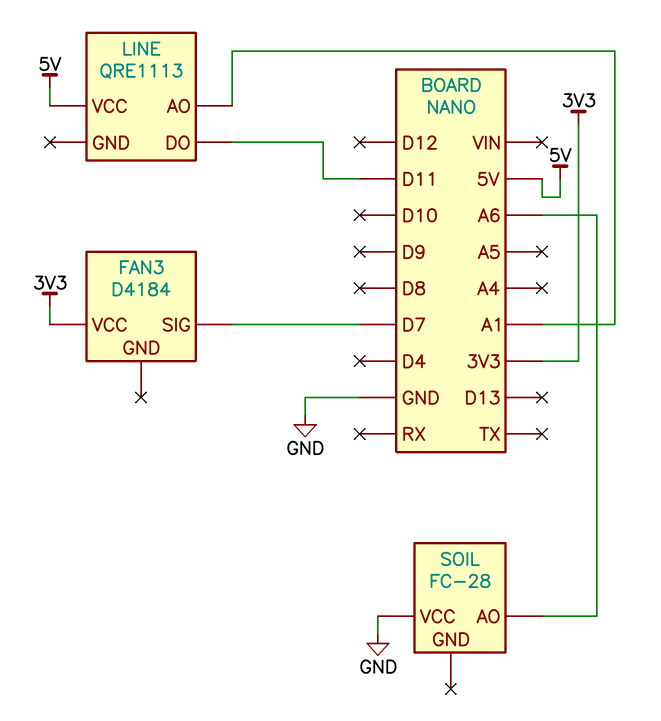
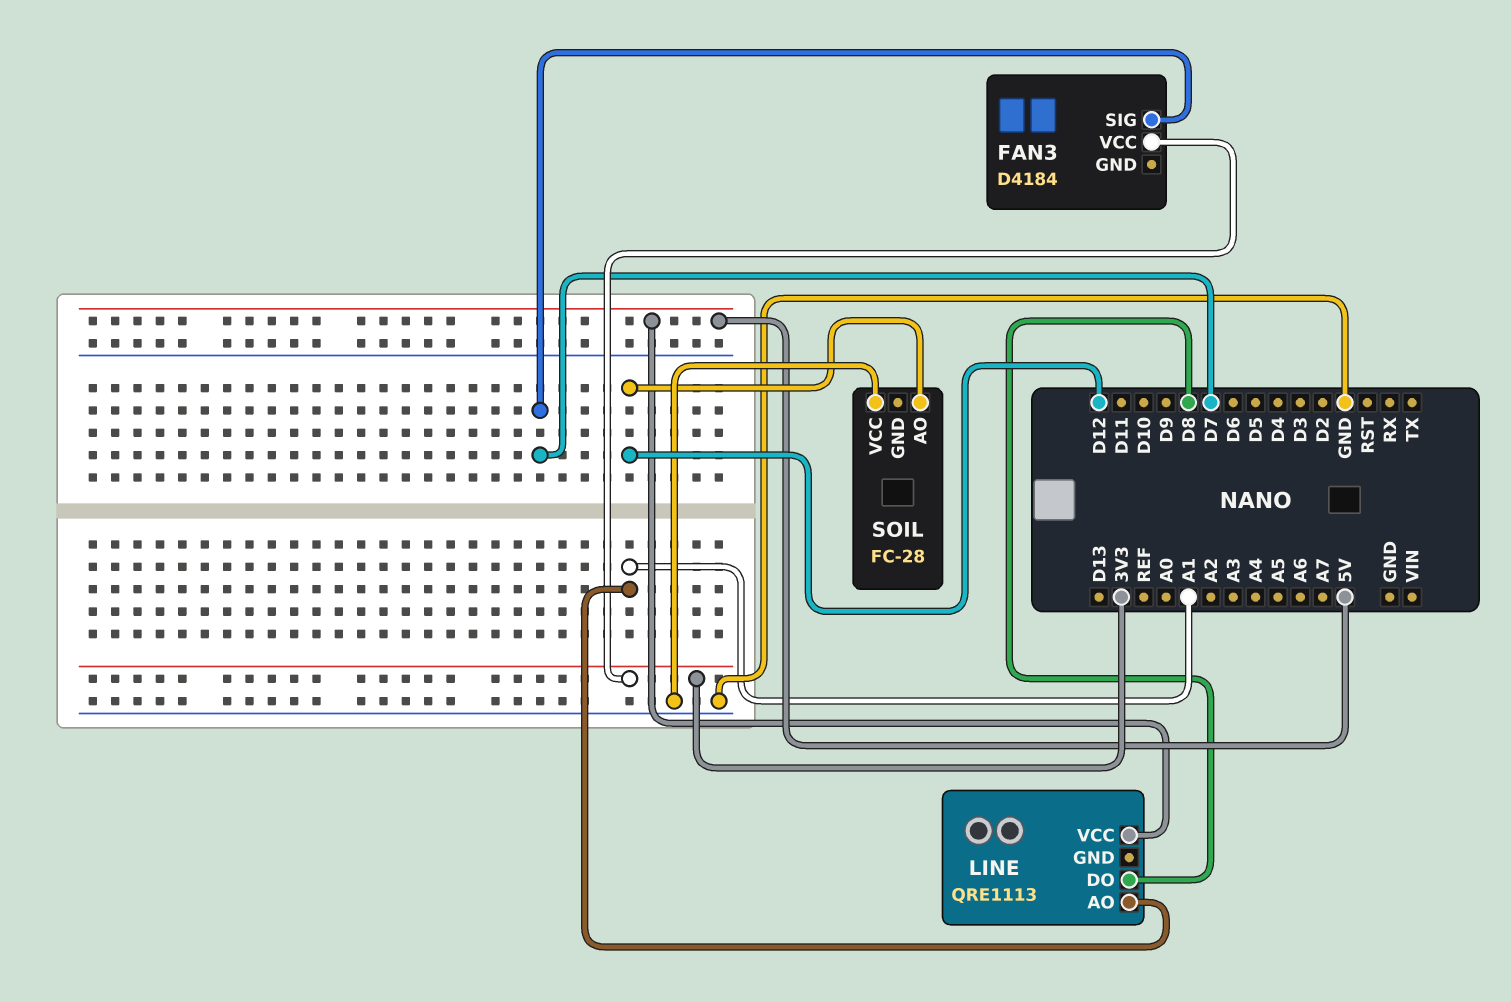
LINE pin DO: D11 -> D8
SOIL pin AO: A6 -> D12

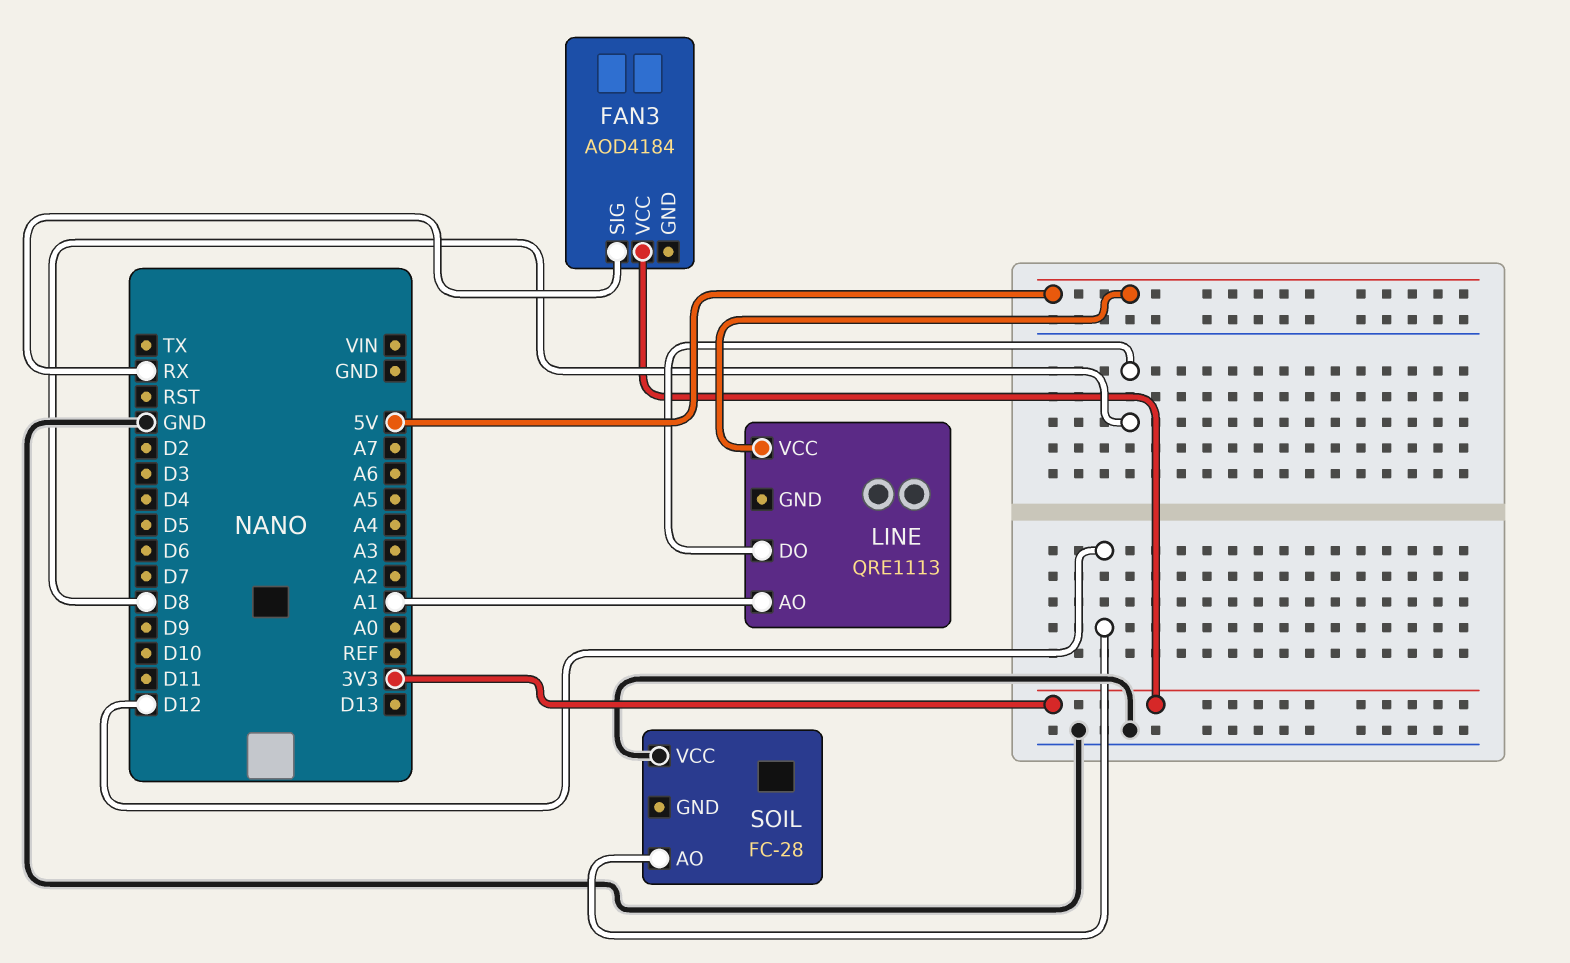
FAN3: D4184 -> AOD4184
FAN3 pin SIG: D7 -> RX

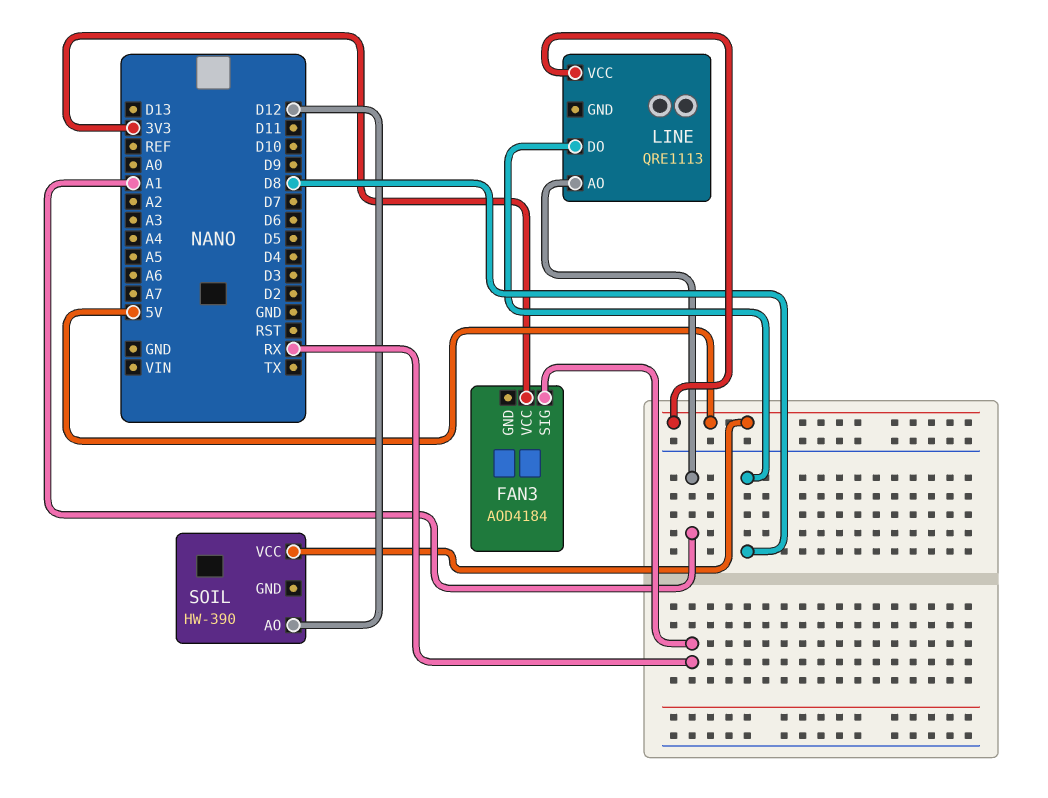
SOIL: FC-28 -> HW-390
SOIL pin VCC: GND -> 5V

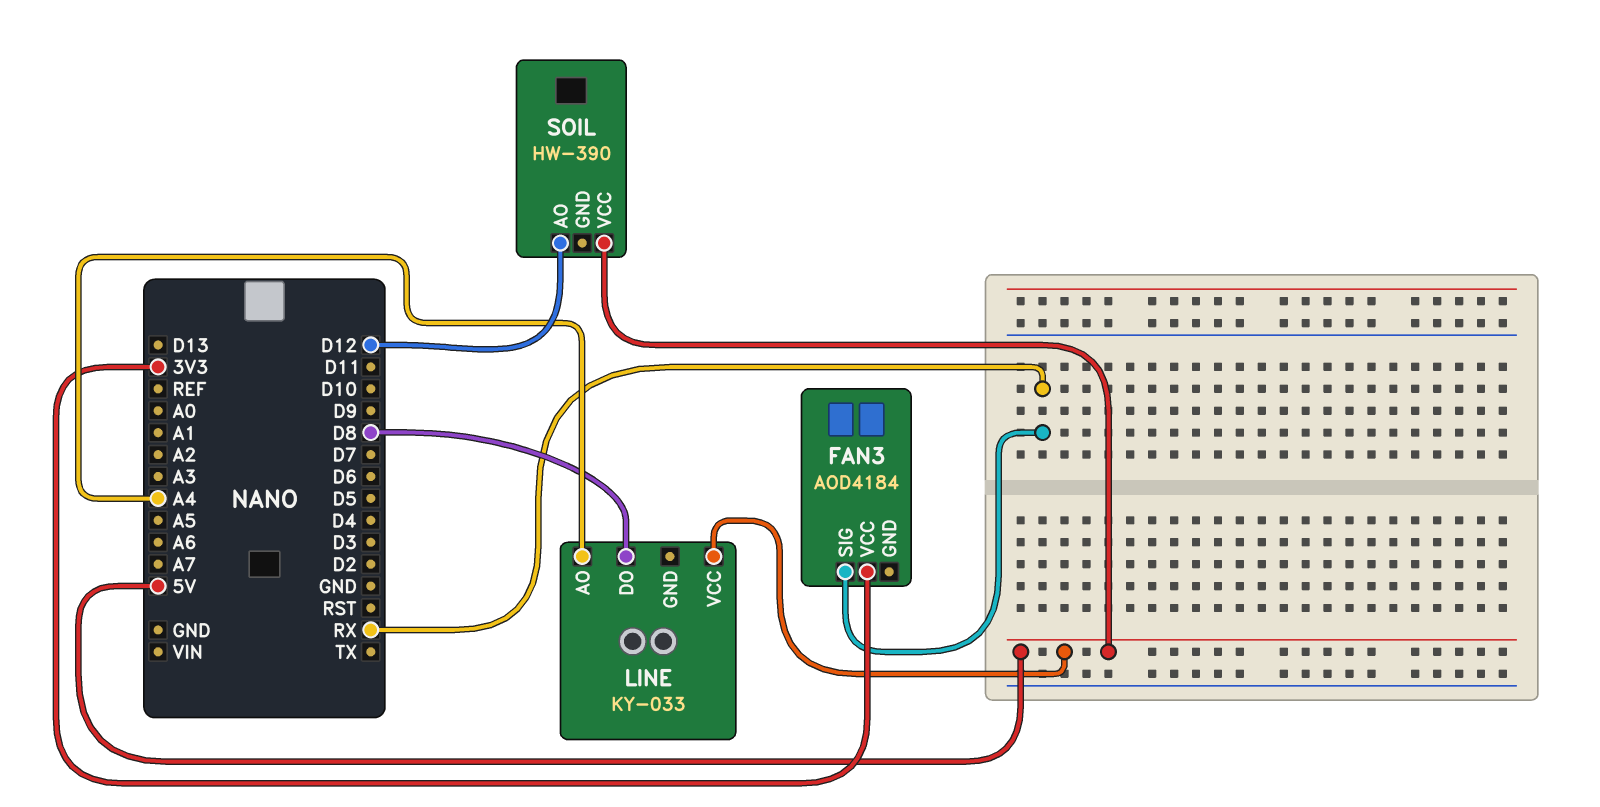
LINE: QRE1113 -> KY-033
LINE pin AO: A1 -> A4

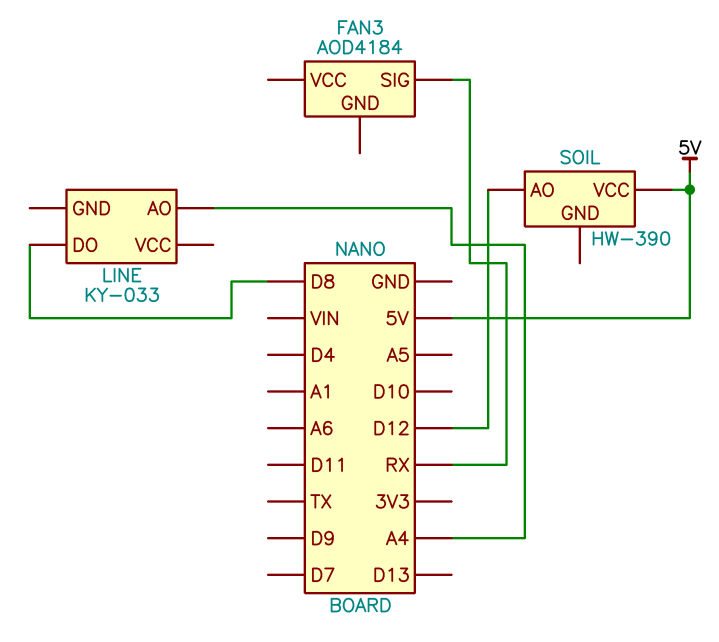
FAN3 pin VCC: 3V3 -> none
LINE pin VCC: 5V -> none

